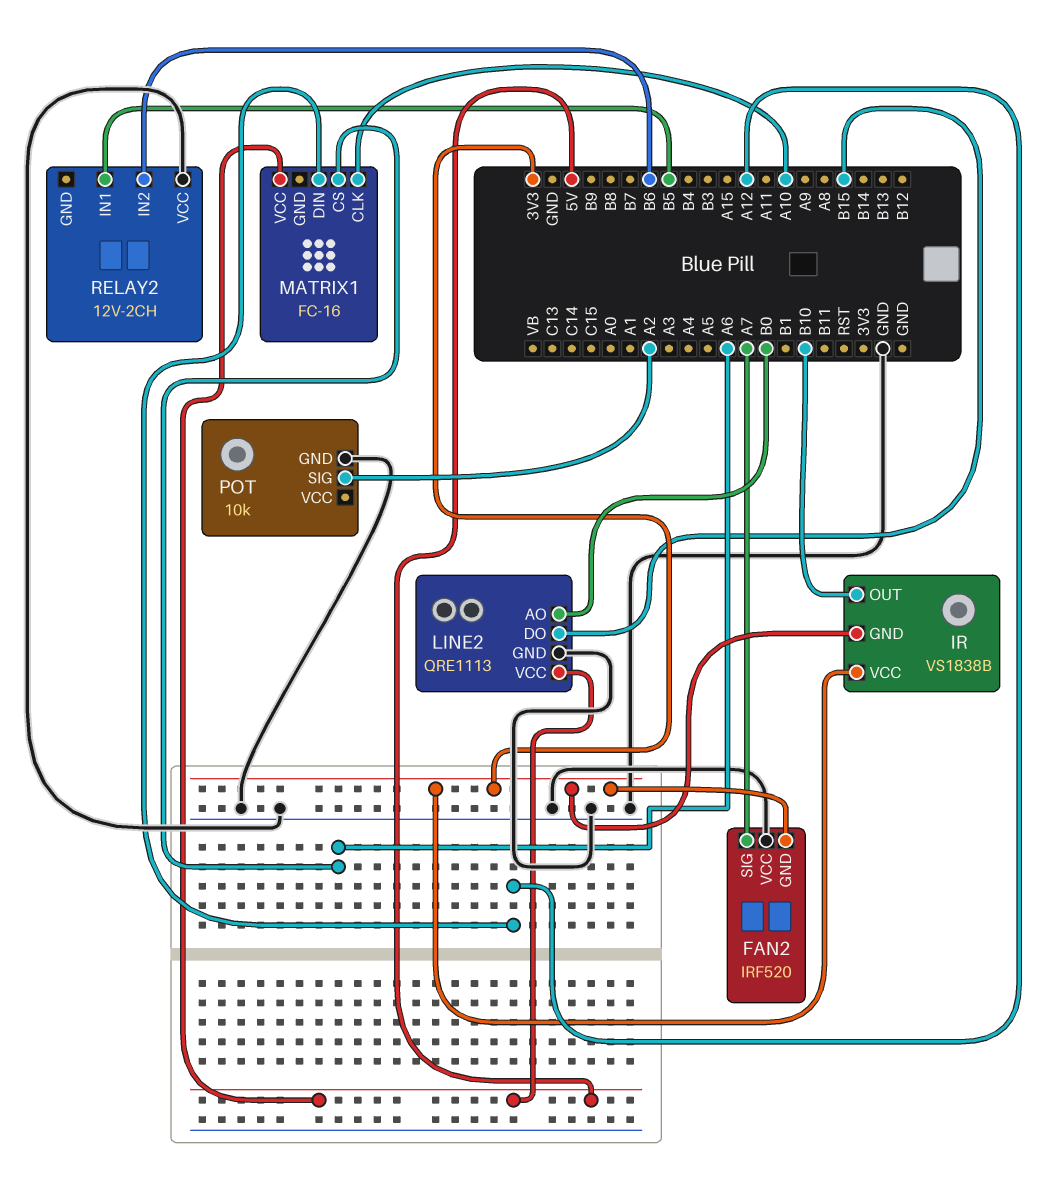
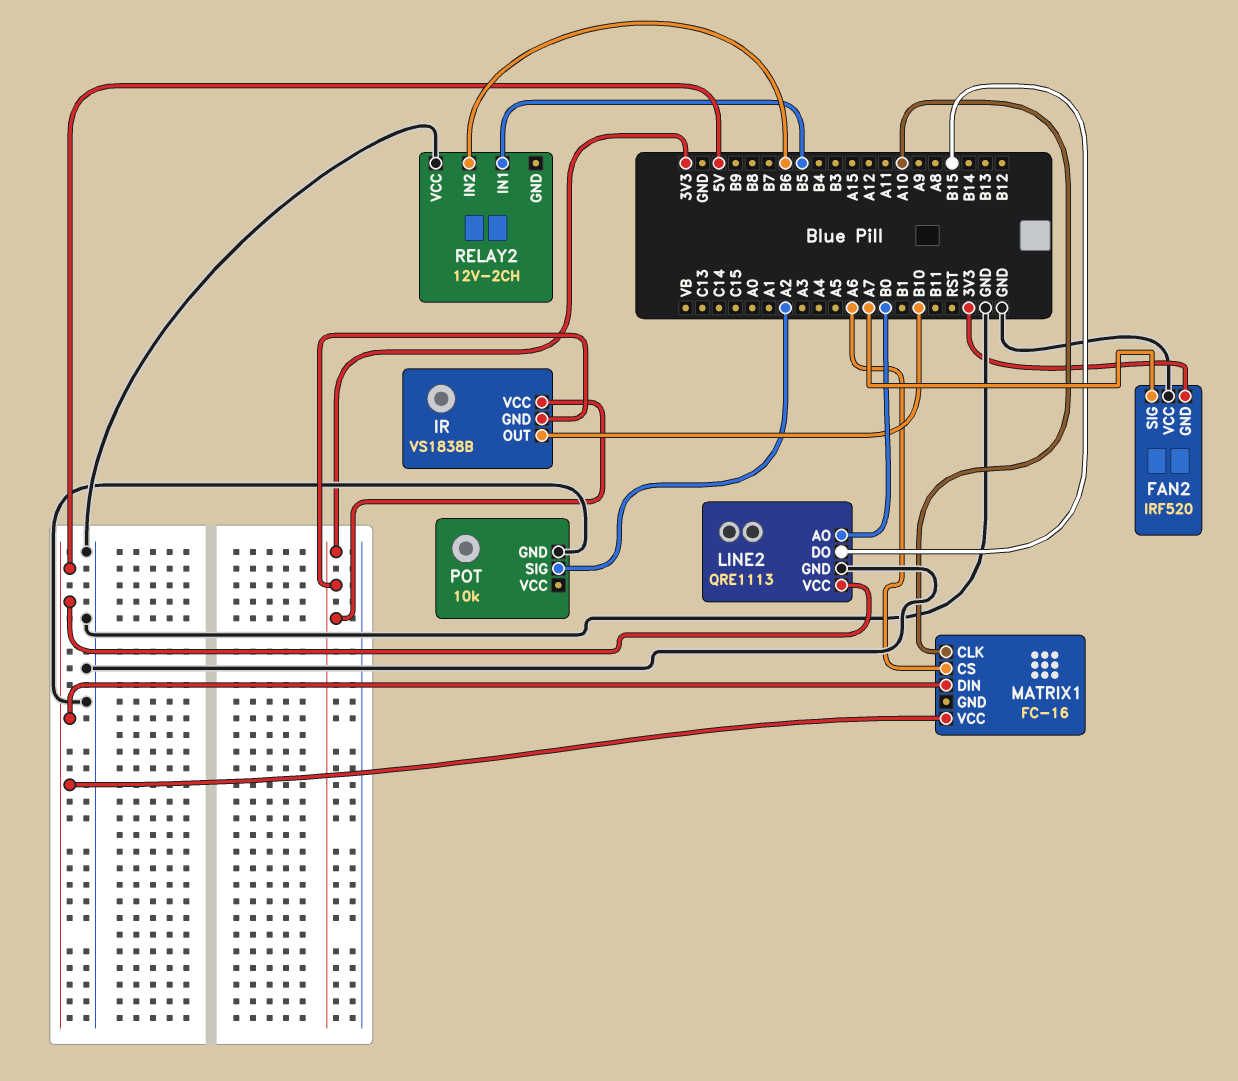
MATRIX1 pin DIN: A12 -> 5V

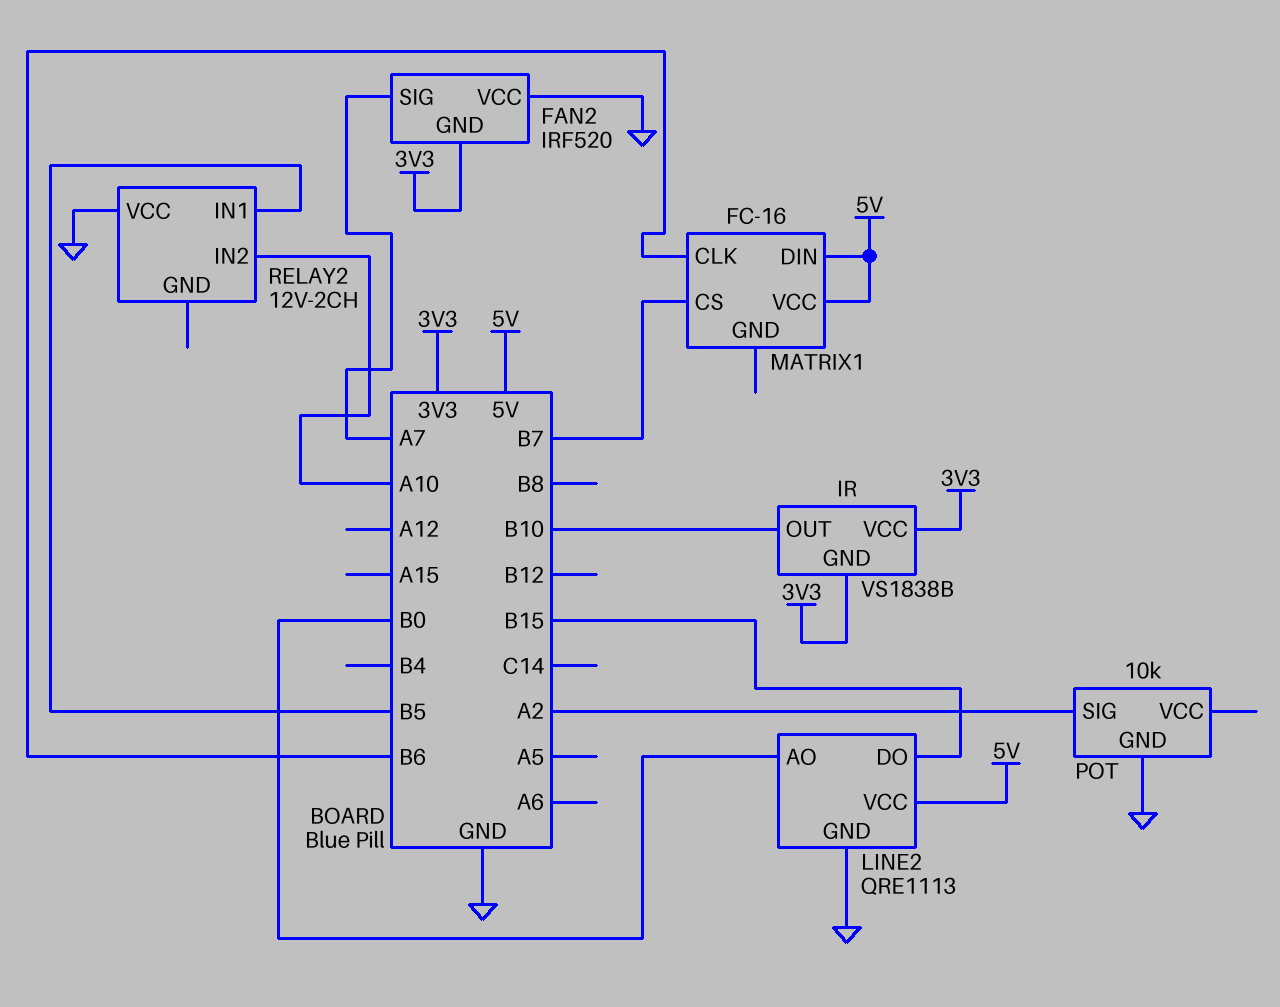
MATRIX1 pin CLK: A10 -> B6
MATRIX1 pin CS: A6 -> B7
RELAY2 pin IN2: B6 -> A10

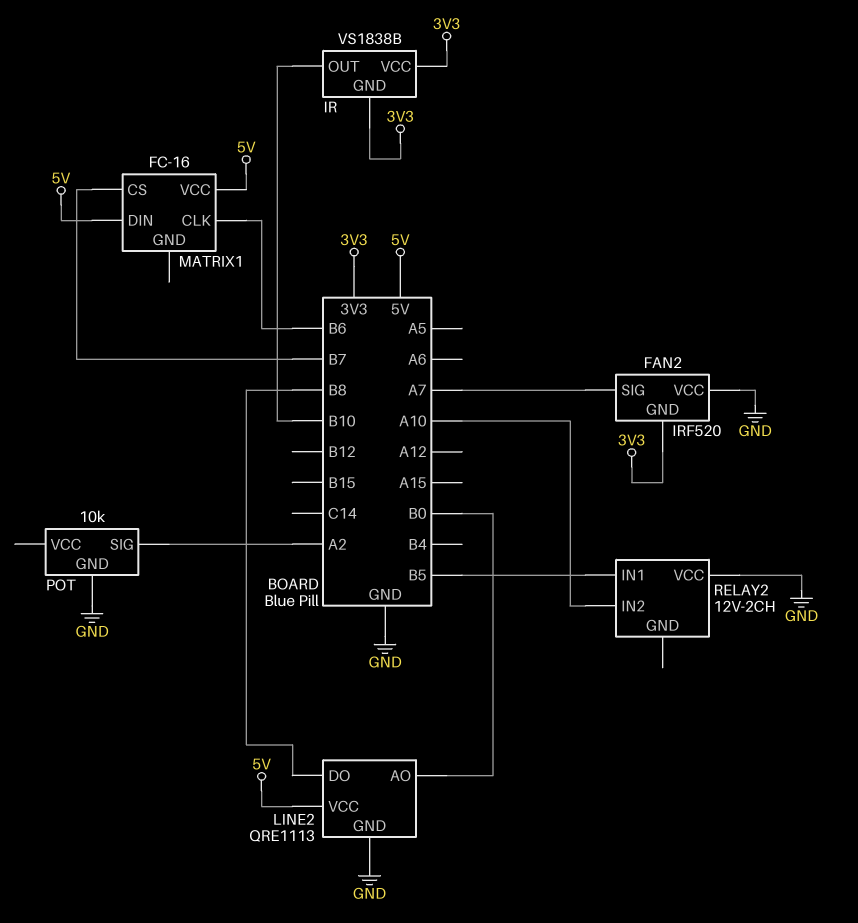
LINE2 pin DO: B15 -> B8

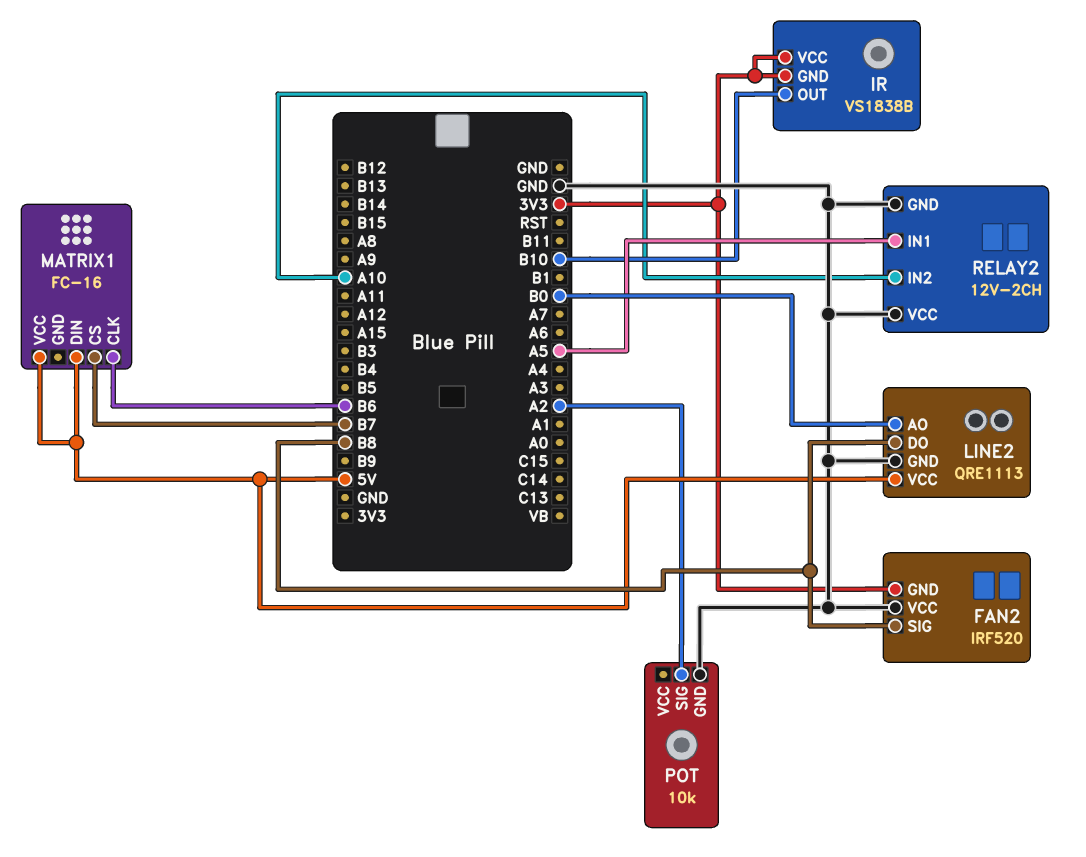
FAN2 pin SIG: A7 -> B8
RELAY2 pin GND: none -> GND
RELAY2 pin IN1: B5 -> A5

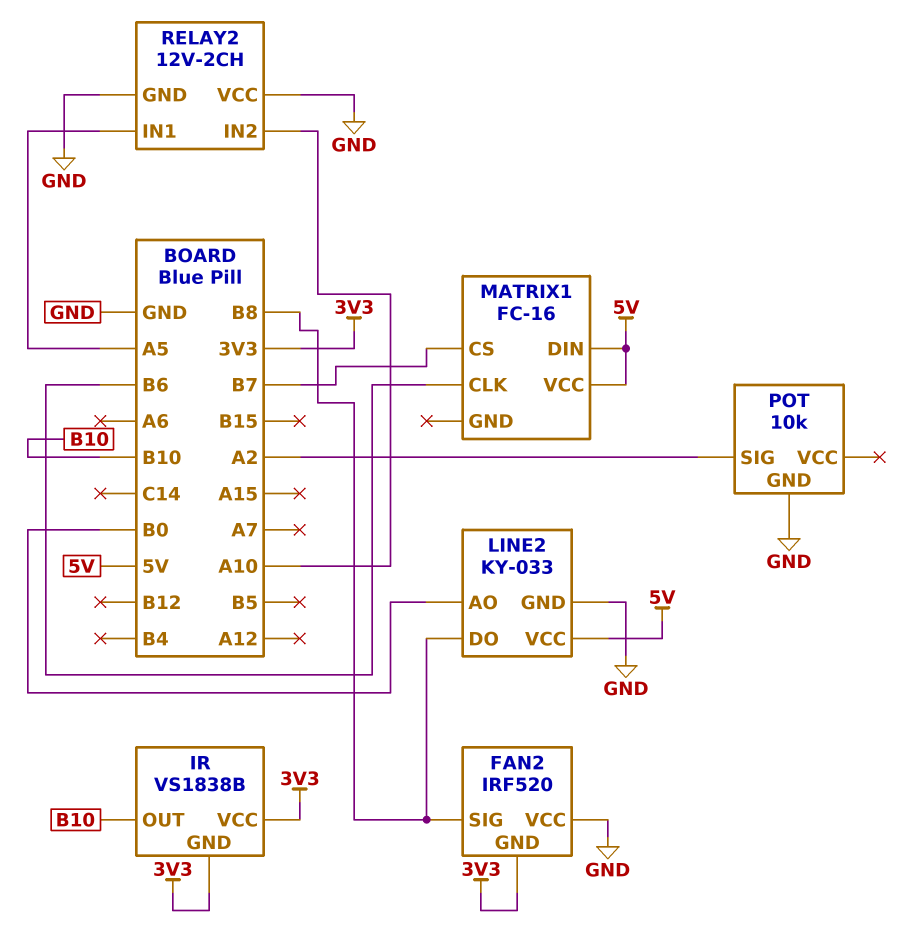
LINE2: QRE1113 -> KY-033

